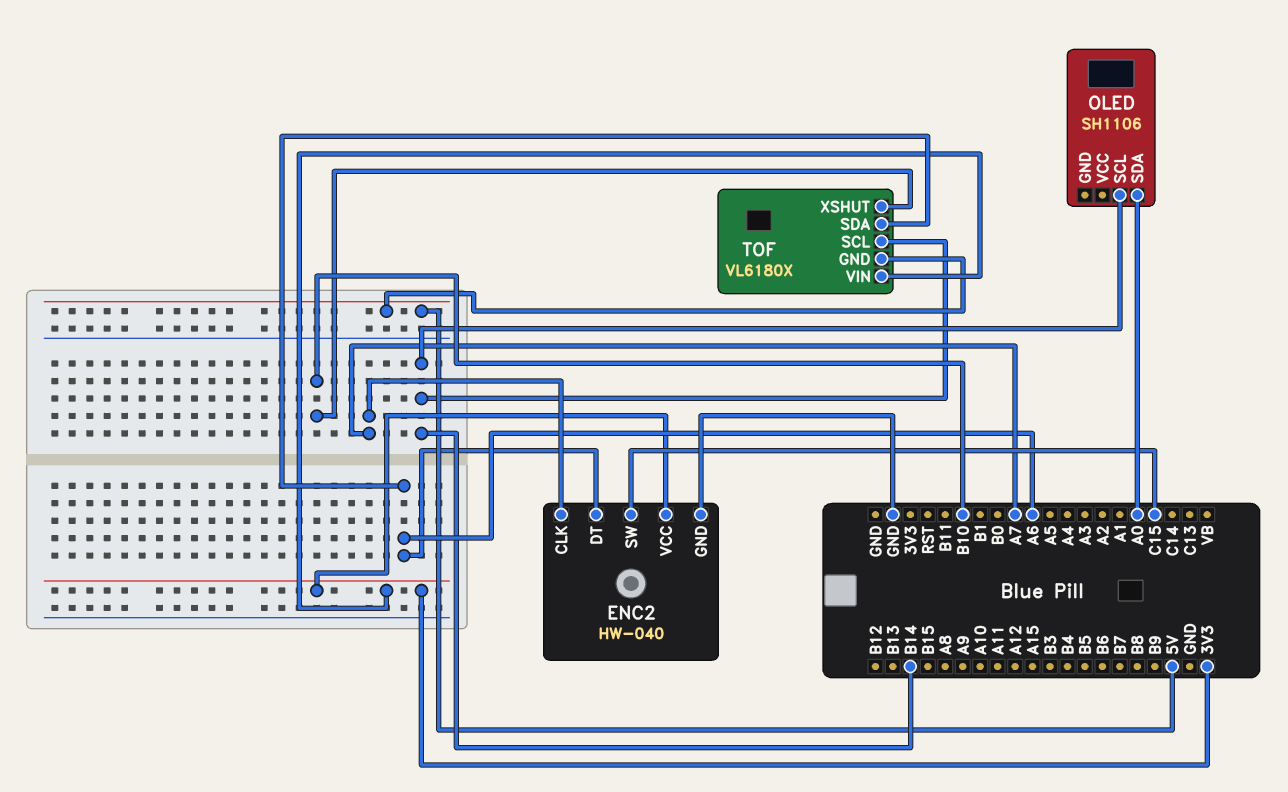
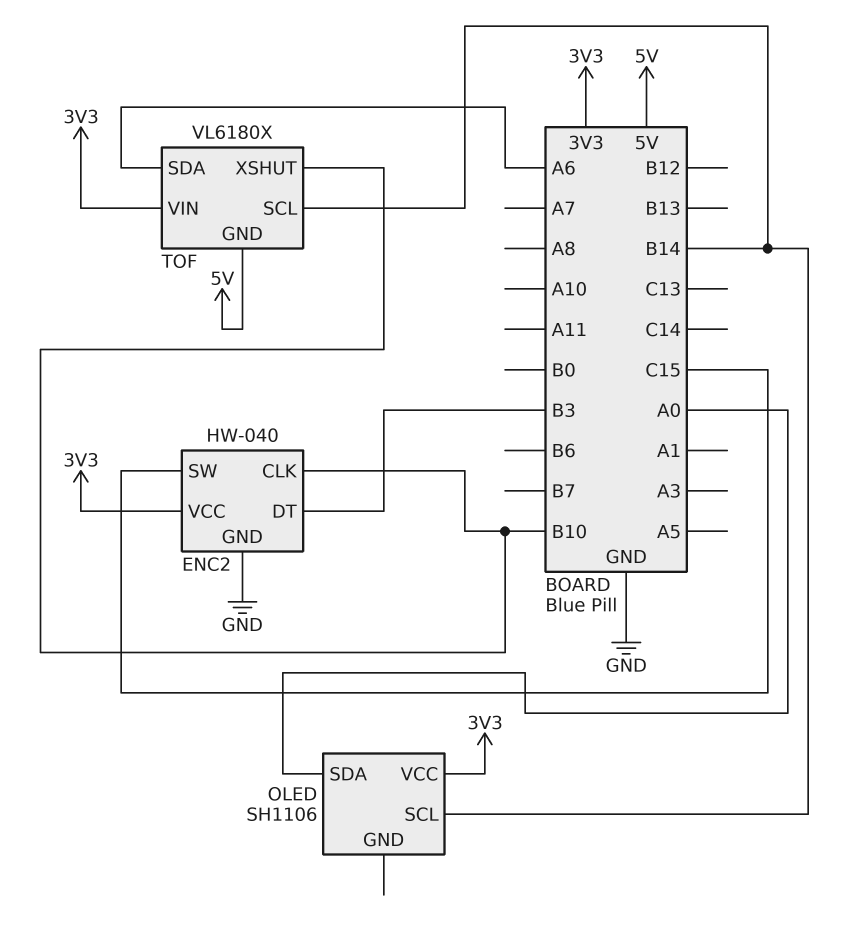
ENC2 pin CLK: A7 -> B10
ENC2 pin DT: A6 -> B3
OLED pin VCC: none -> 3V3

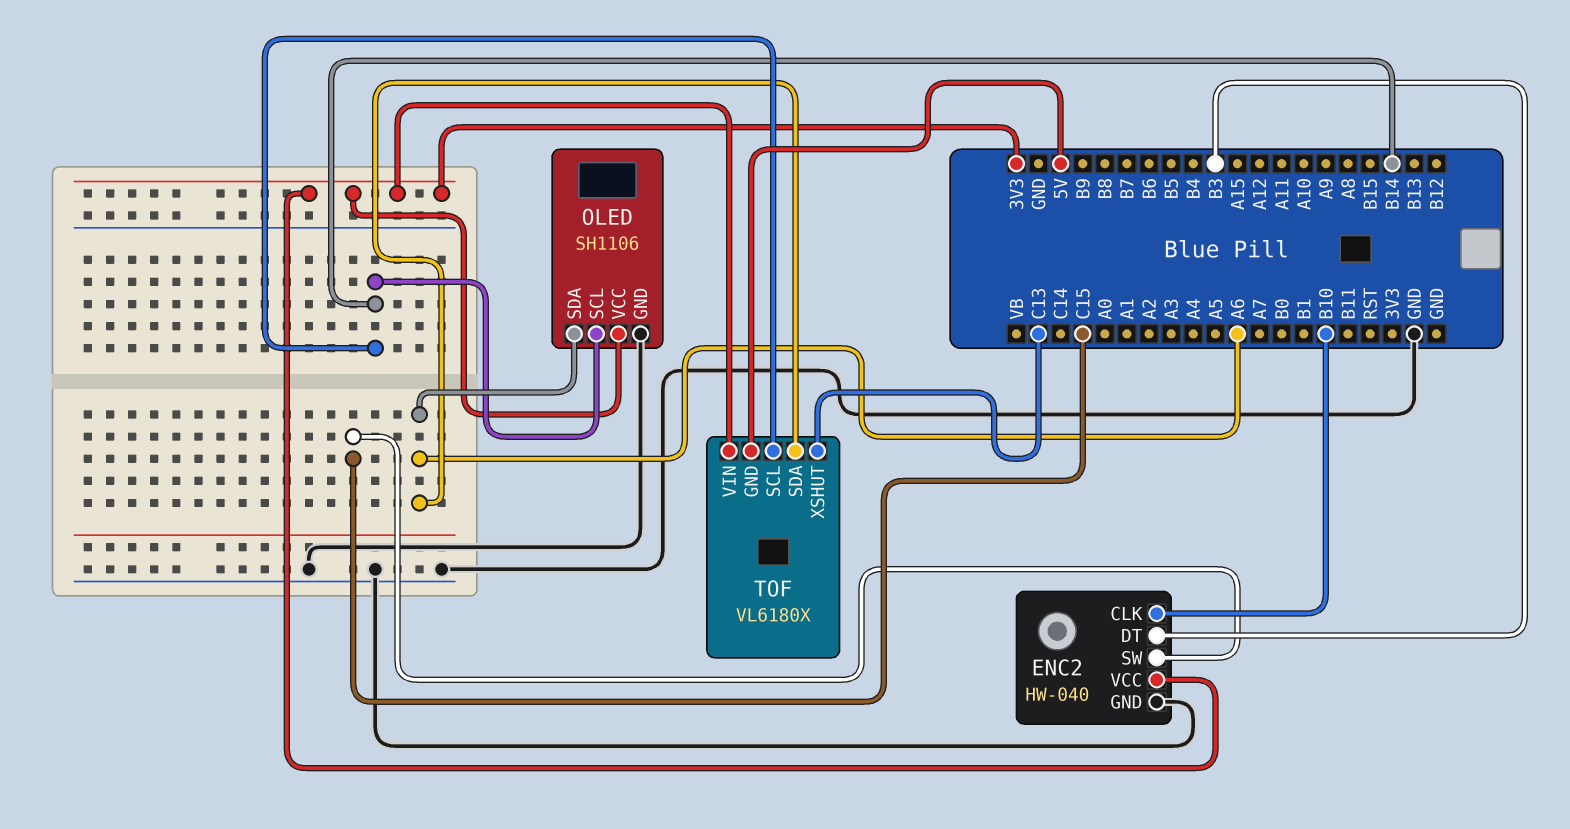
OLED pin GND: none -> GND
OLED pin SDA: A0 -> A6
TOF pin XSHUT: B10 -> C13

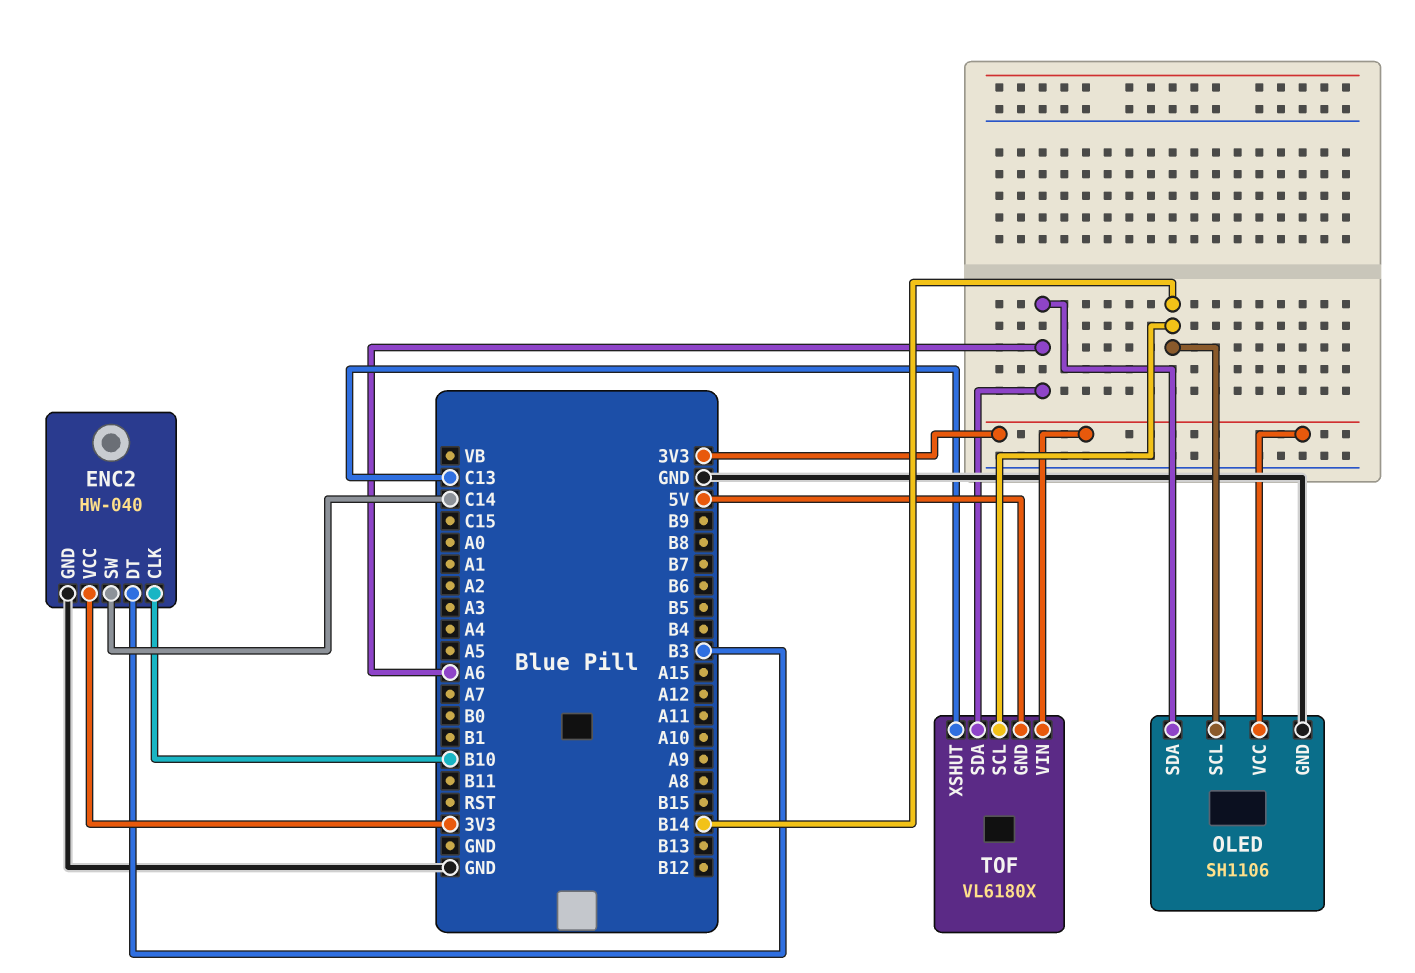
ENC2 pin SW: C15 -> C14

